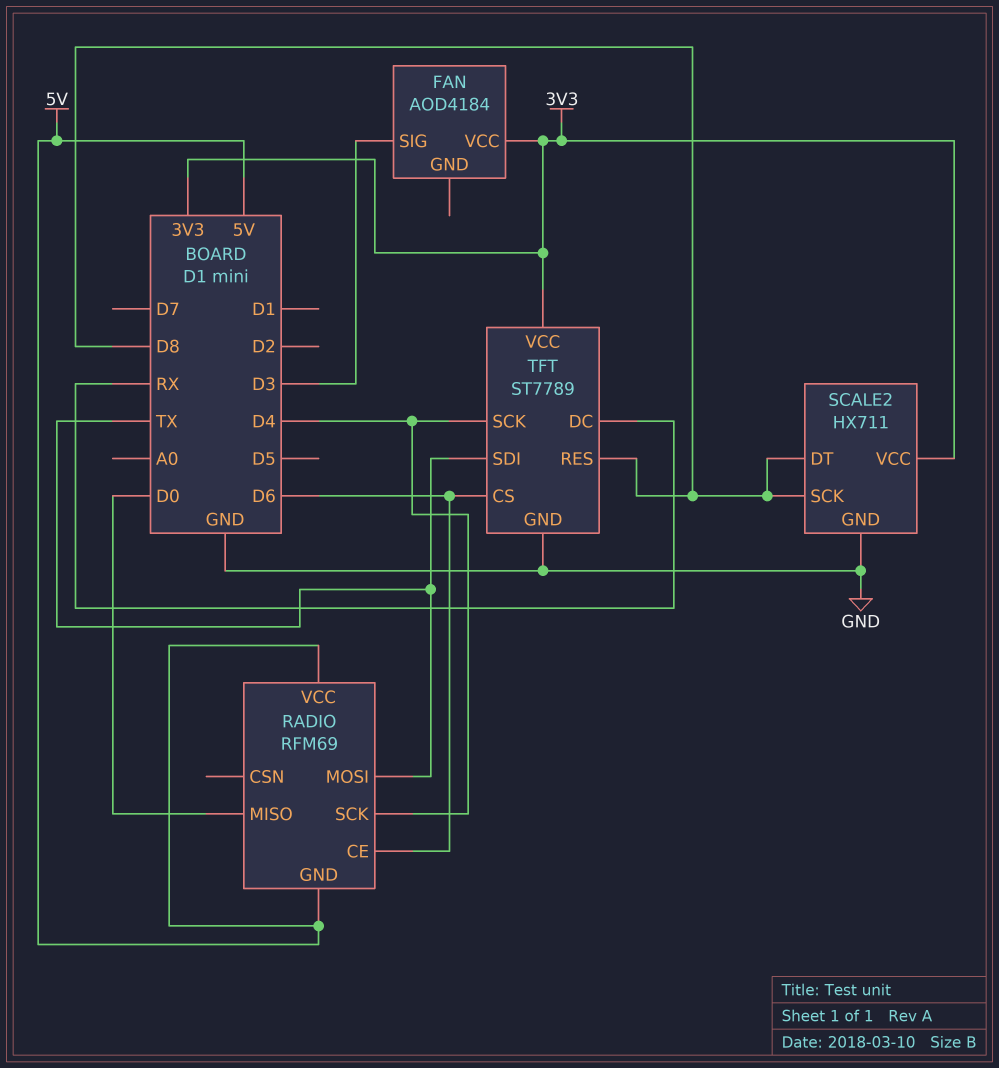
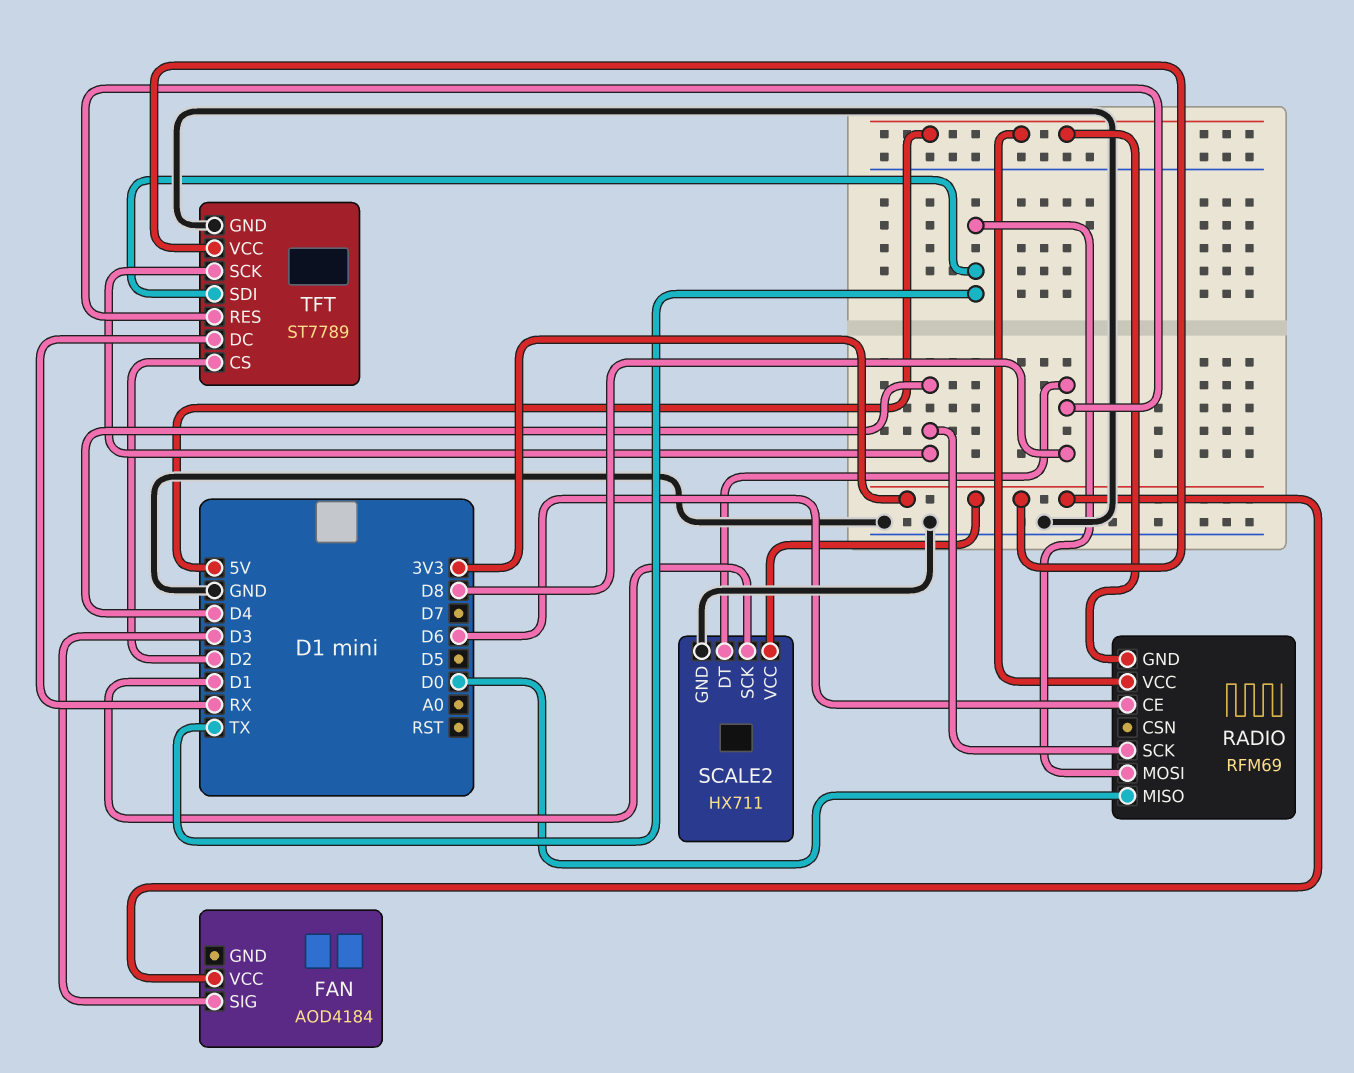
SCALE2 pin SCK: D8 -> D1
TFT pin CS: D6 -> D2

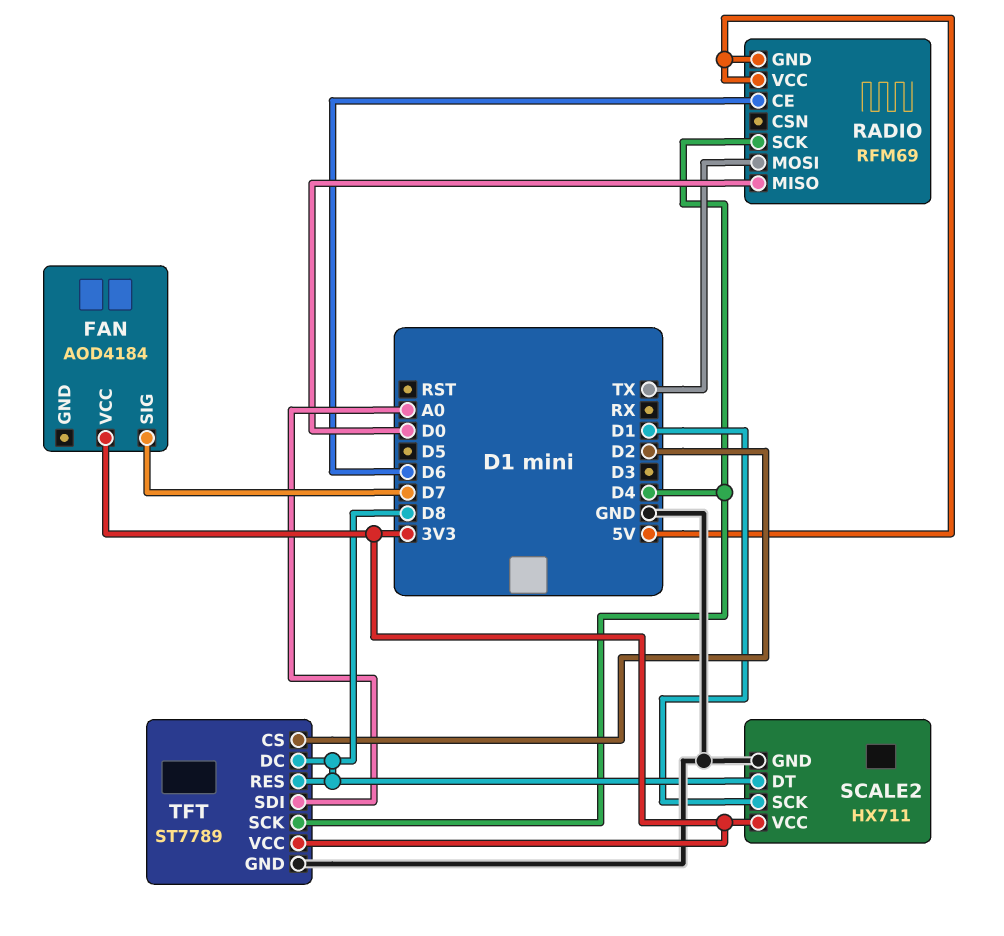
FAN pin SIG: D3 -> D7
TFT pin DC: RX -> D8
TFT pin SDI: TX -> A0

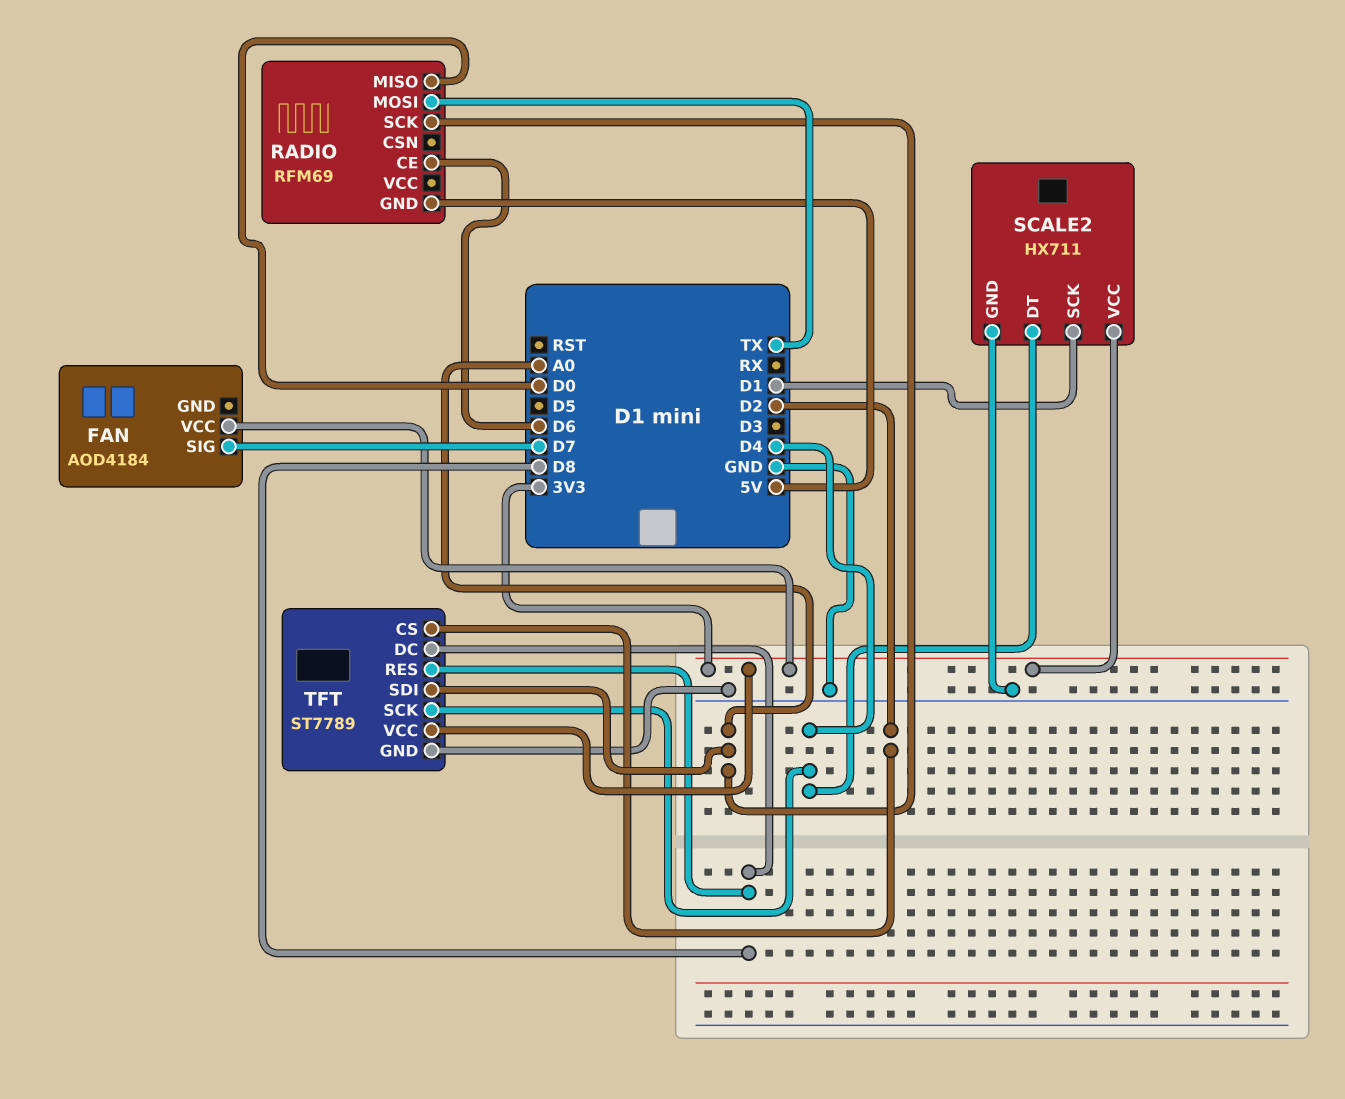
RADIO pin SCK: D4 -> A0
RADIO pin VCC: 5V -> none
SCALE2 pin DT: D8 -> D4

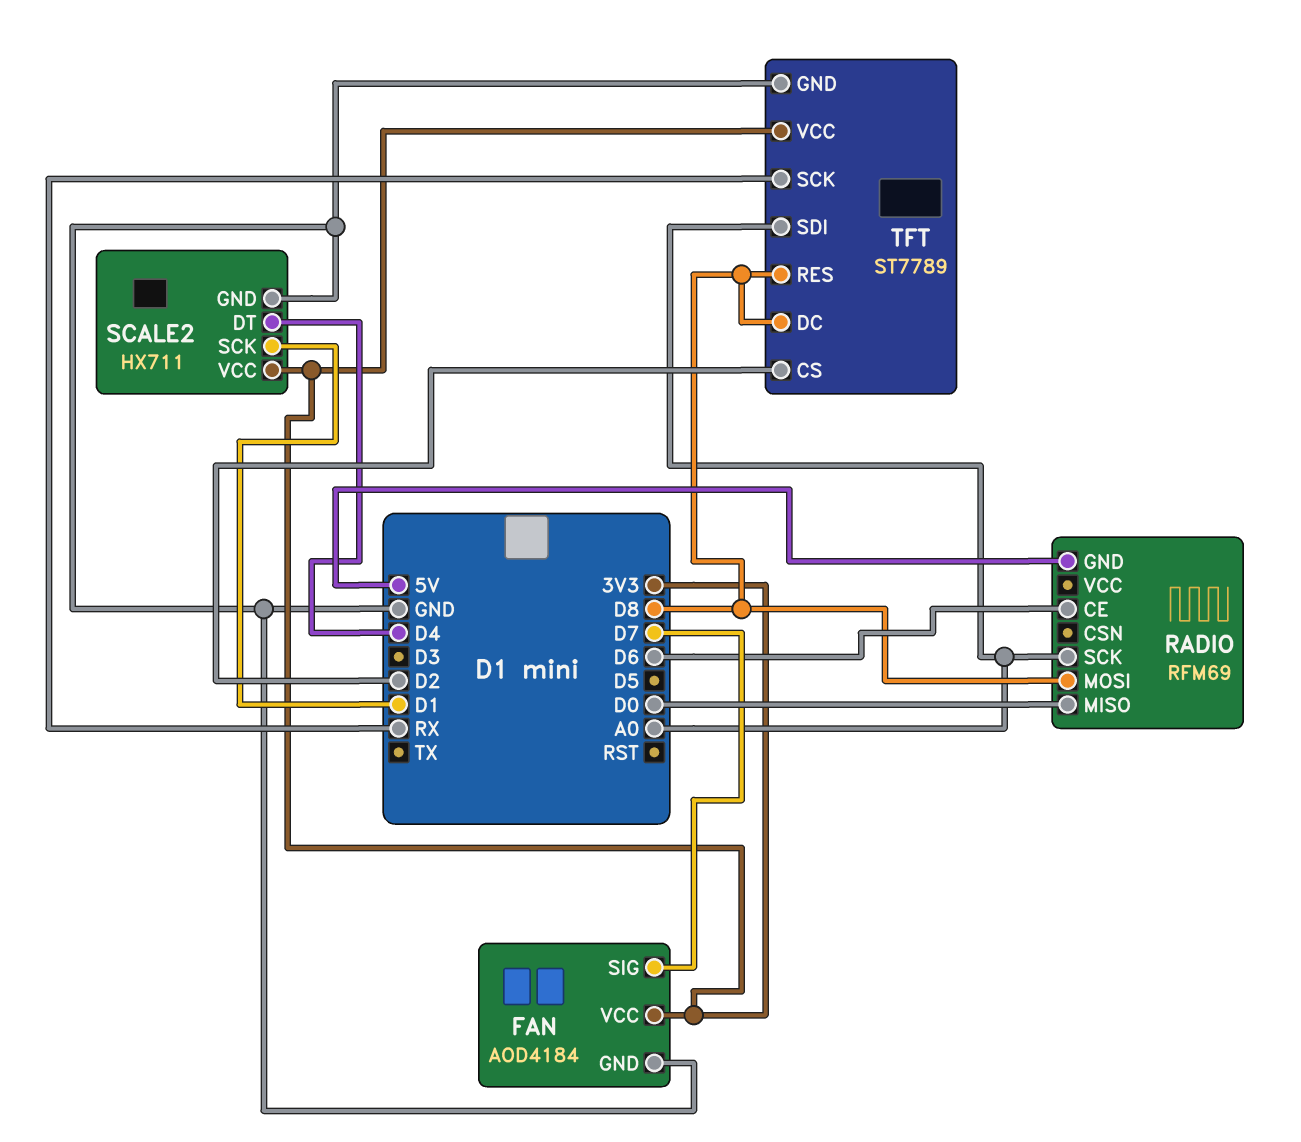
FAN pin GND: none -> GND
RADIO pin MOSI: TX -> D8
TFT pin SCK: D4 -> RX

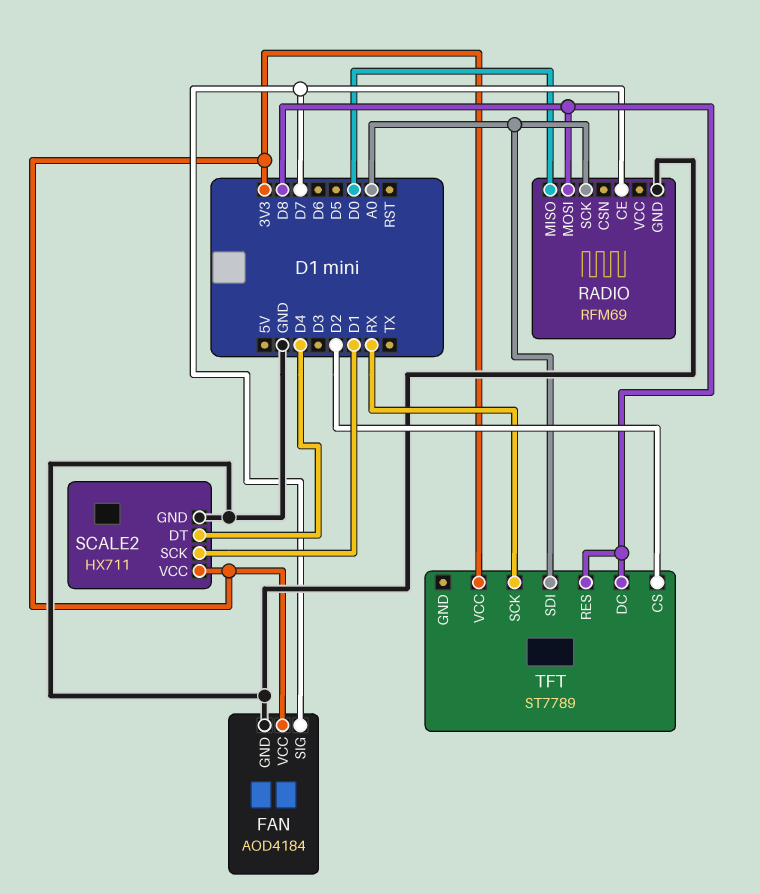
RADIO pin CE: D6 -> D7
RADIO pin GND: 5V -> GND
TFT pin GND: GND -> none

